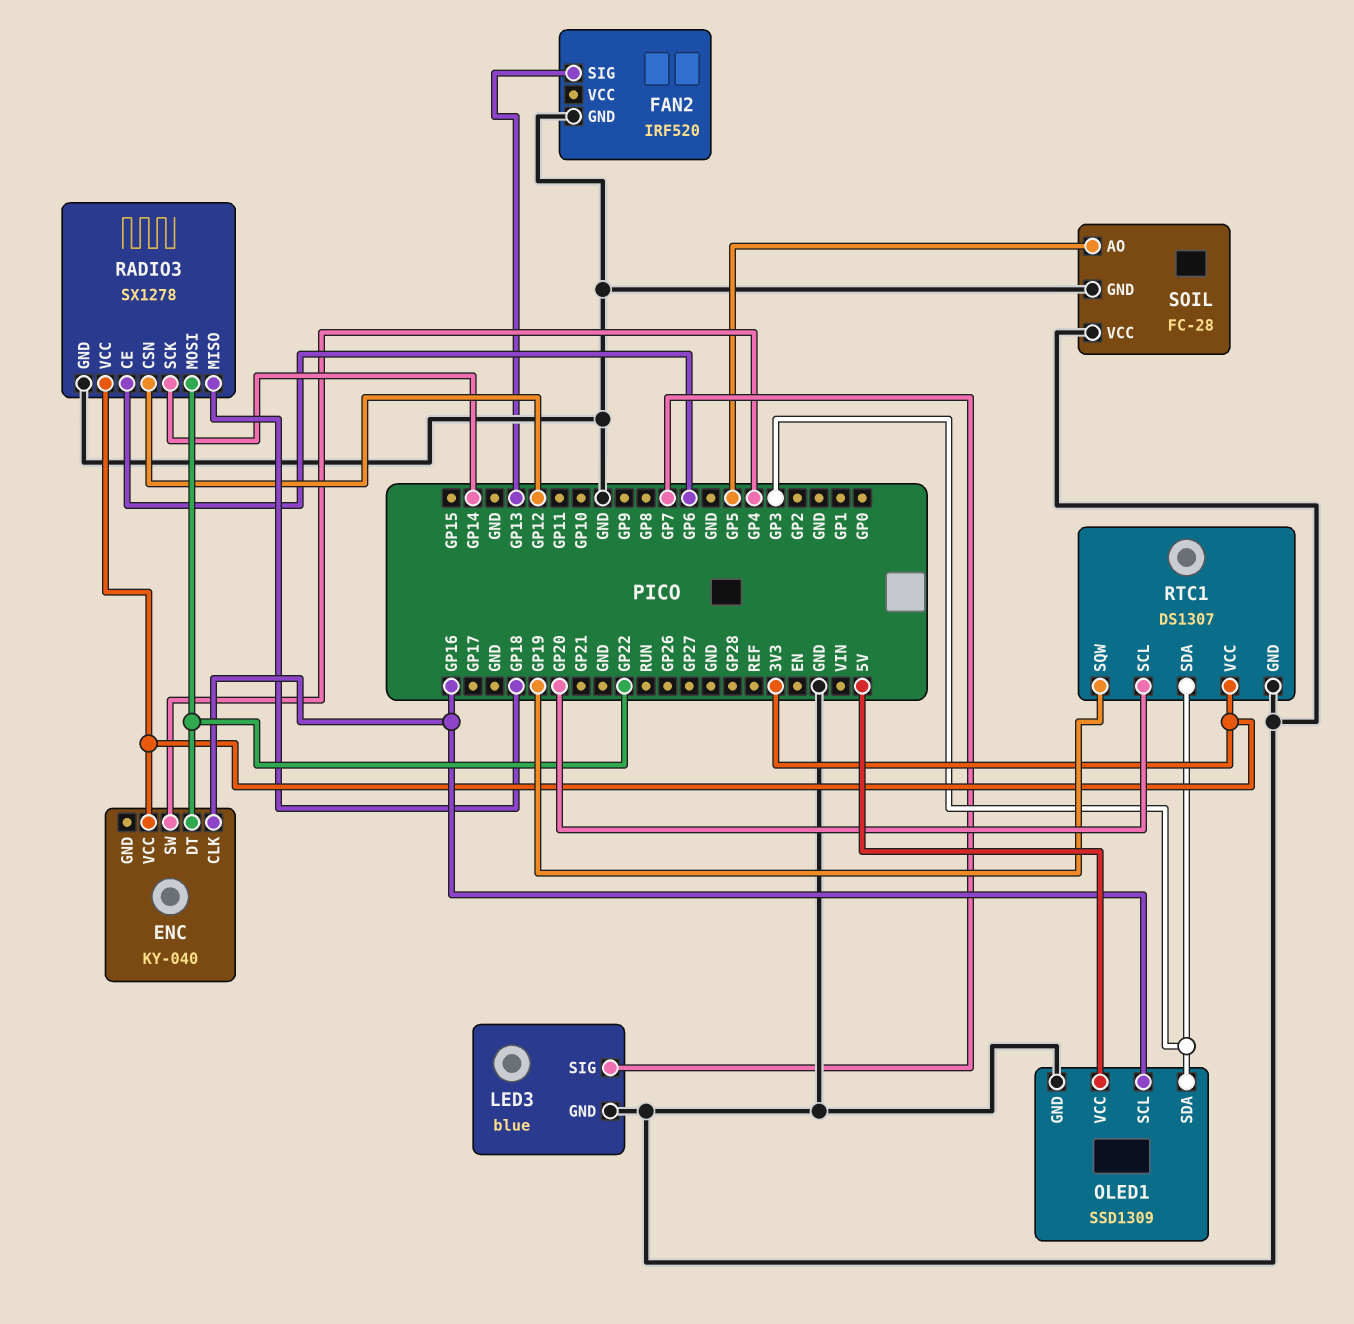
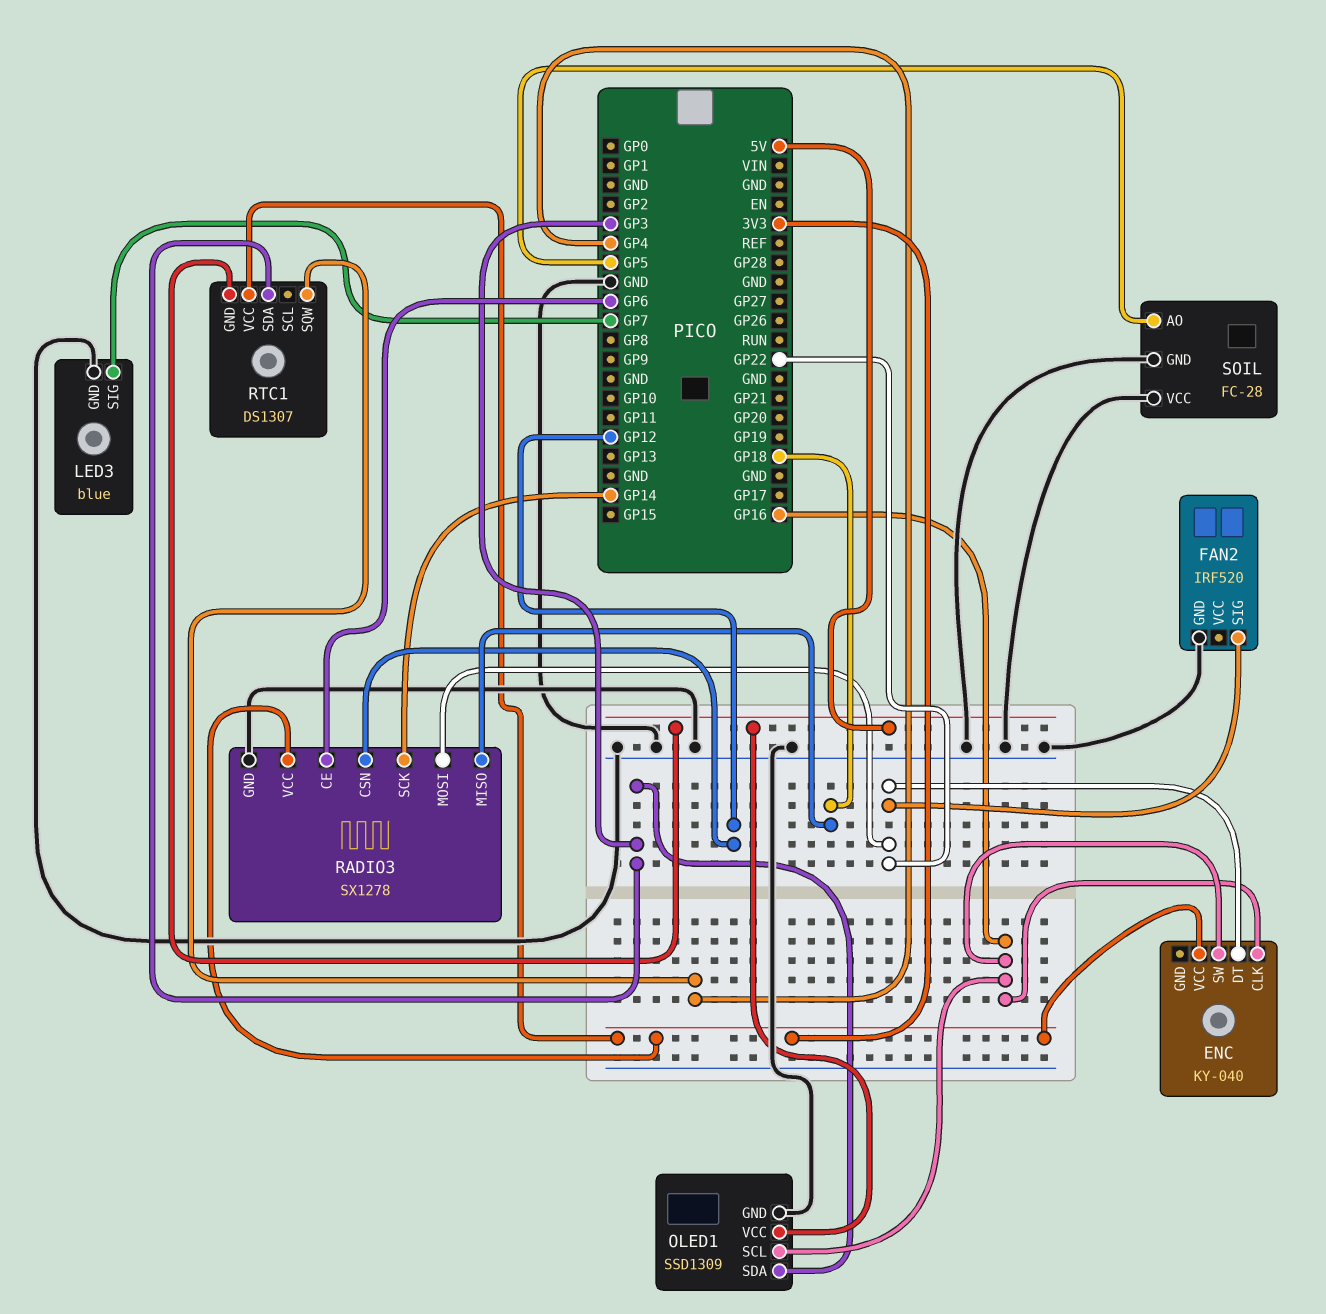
ENC pin SW: GP4 -> GP16
FAN2 pin SIG: GP13 -> GP22
RTC1 pin GND: GND -> 5V
RTC1 pin SCL: GP20 -> none
RTC1 pin SQW: GP19 -> GP4

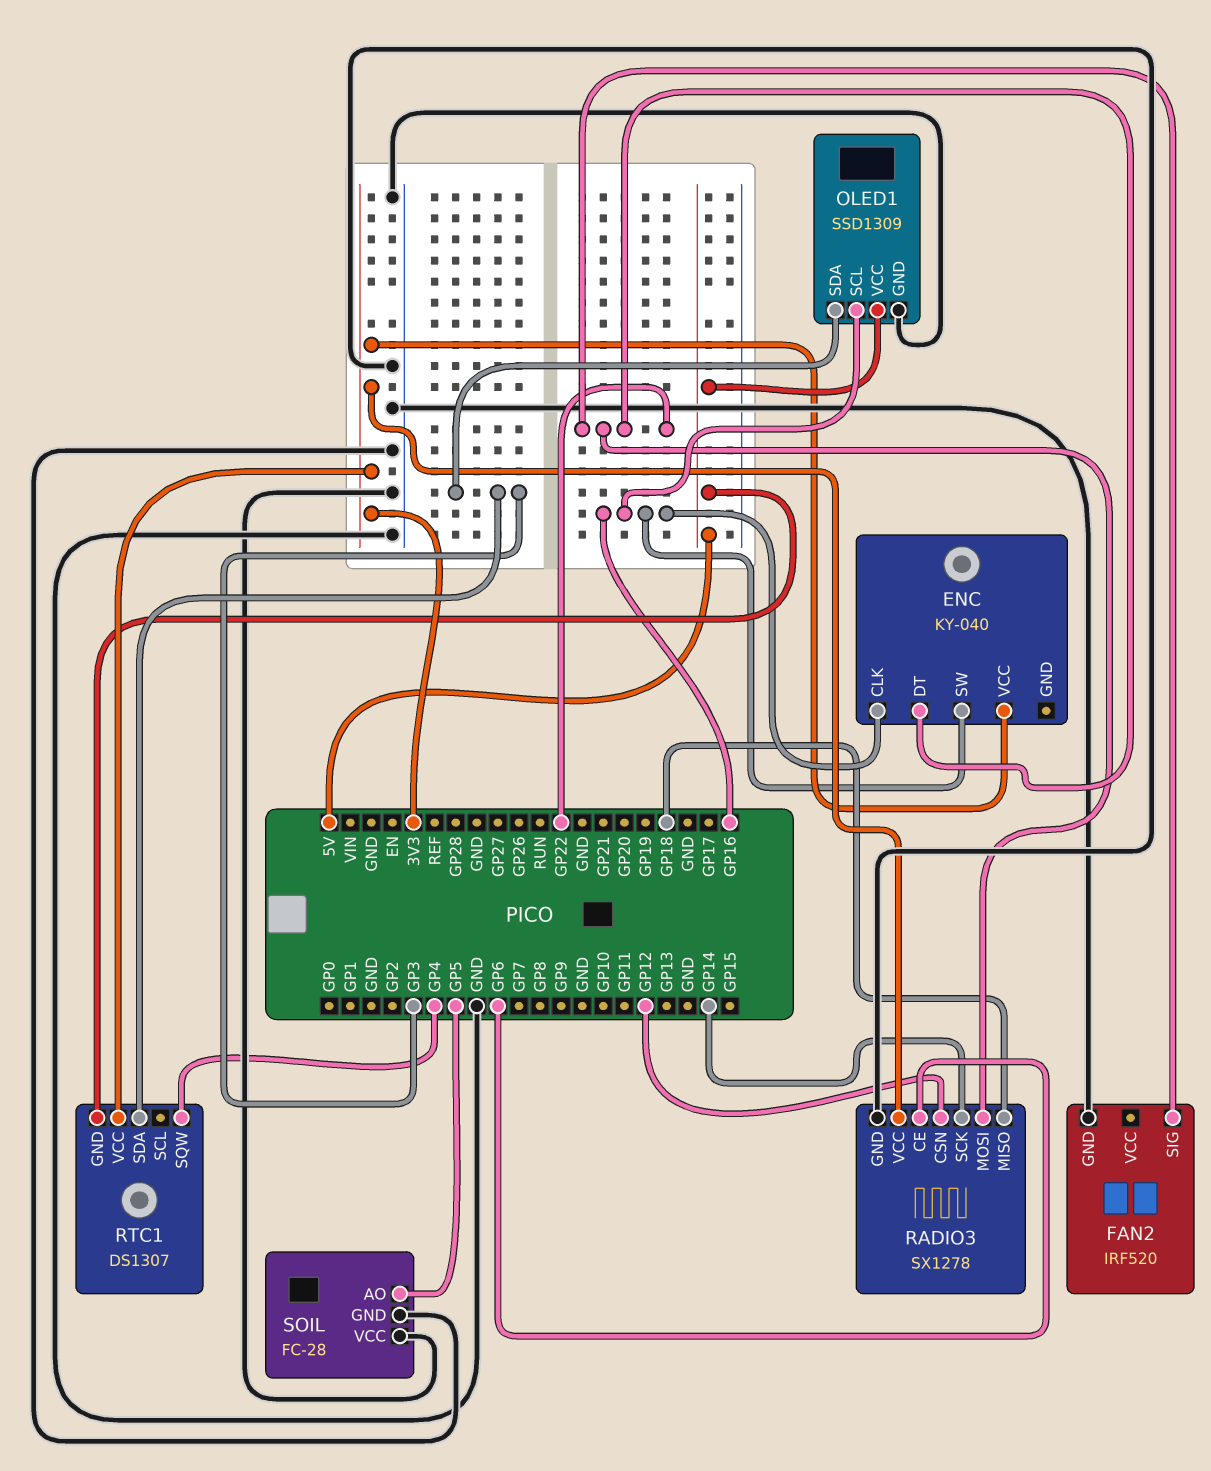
LED3: blue -> none
LED3 pin GND: GND -> none
LED3 pin SIG: GP7 -> none

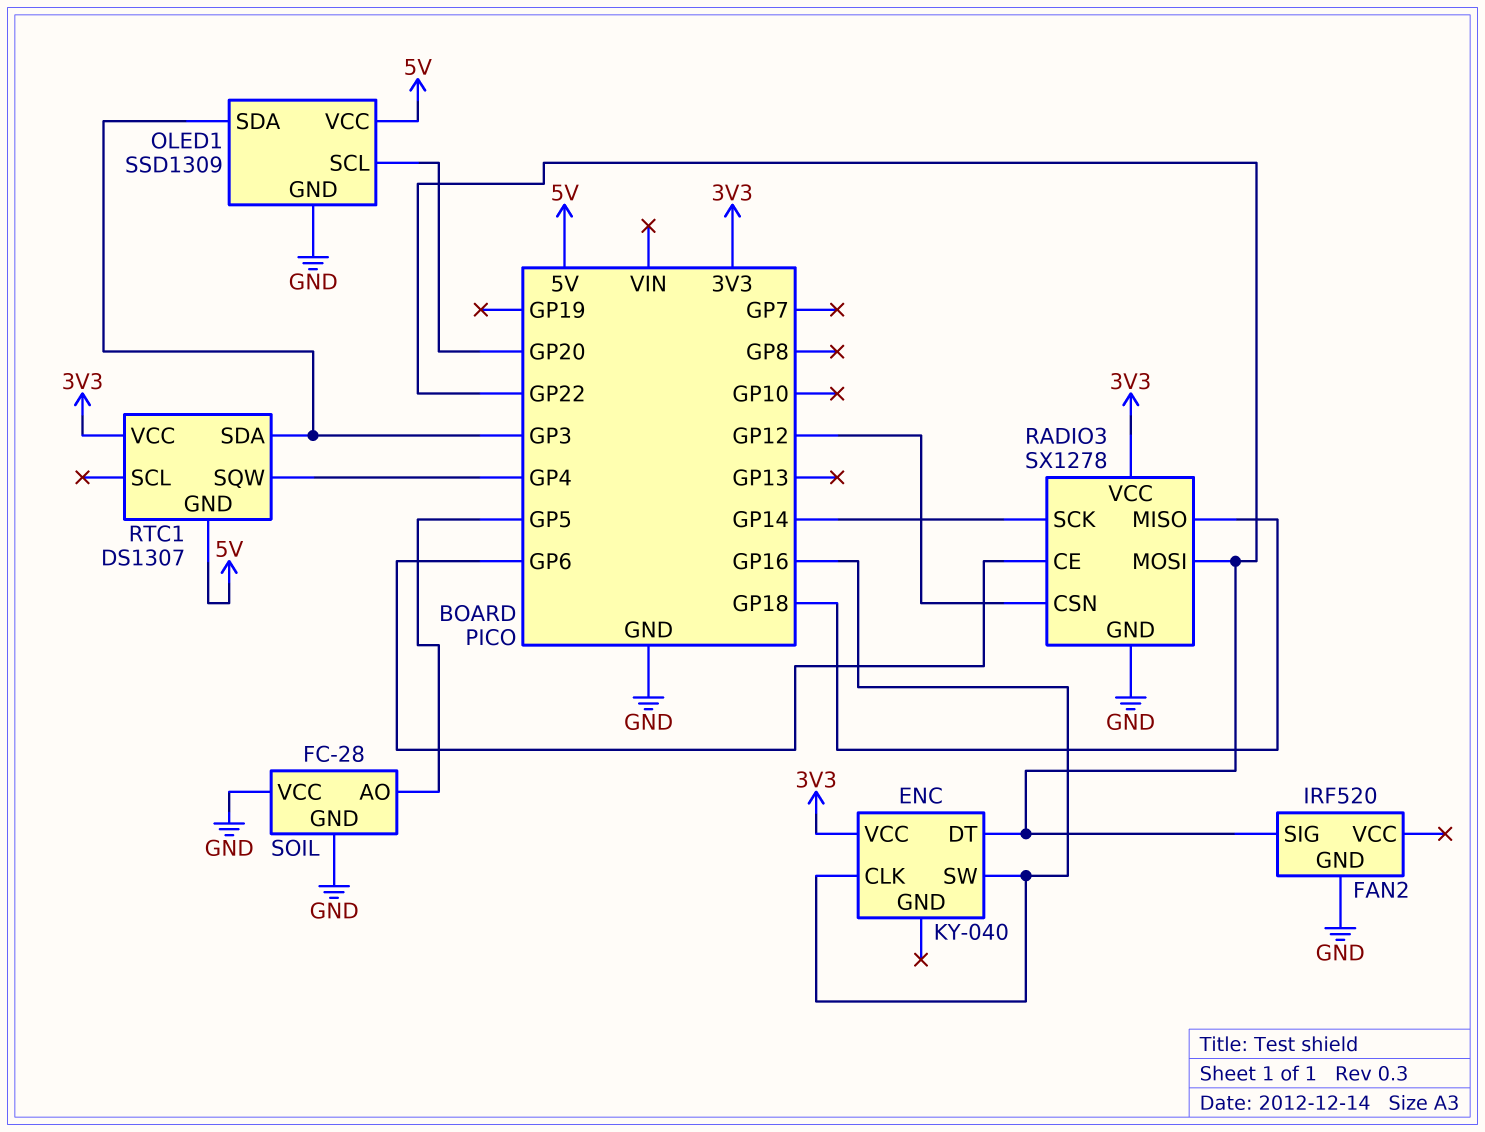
OLED1 pin SCL: GP16 -> GP20

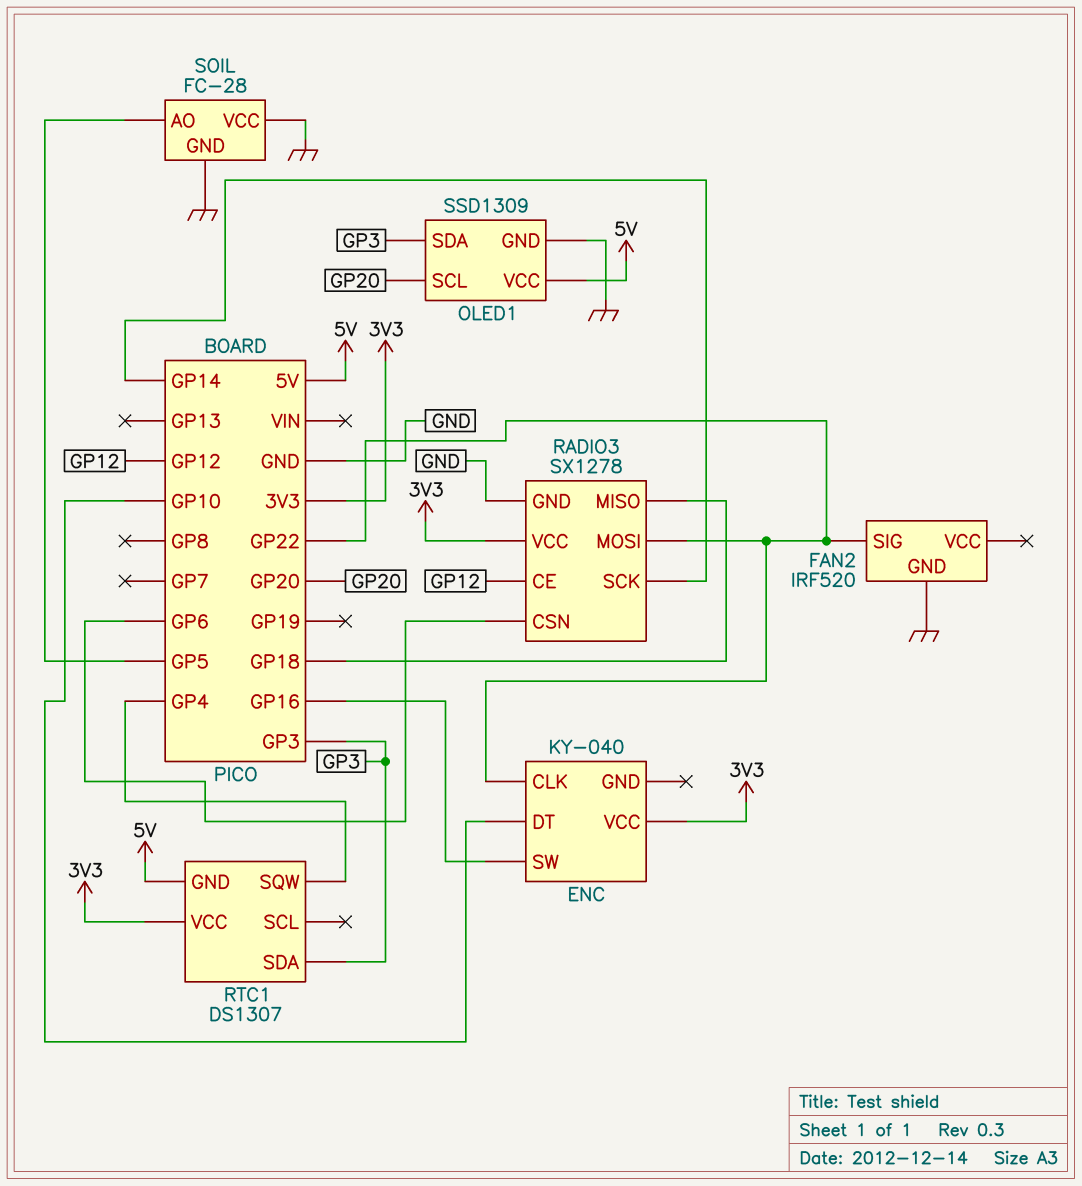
ENC pin CLK: GP16 -> GP22
ENC pin DT: GP22 -> GP10
RADIO3 pin CE: GP6 -> GP12
RADIO3 pin CSN: GP12 -> GP6

